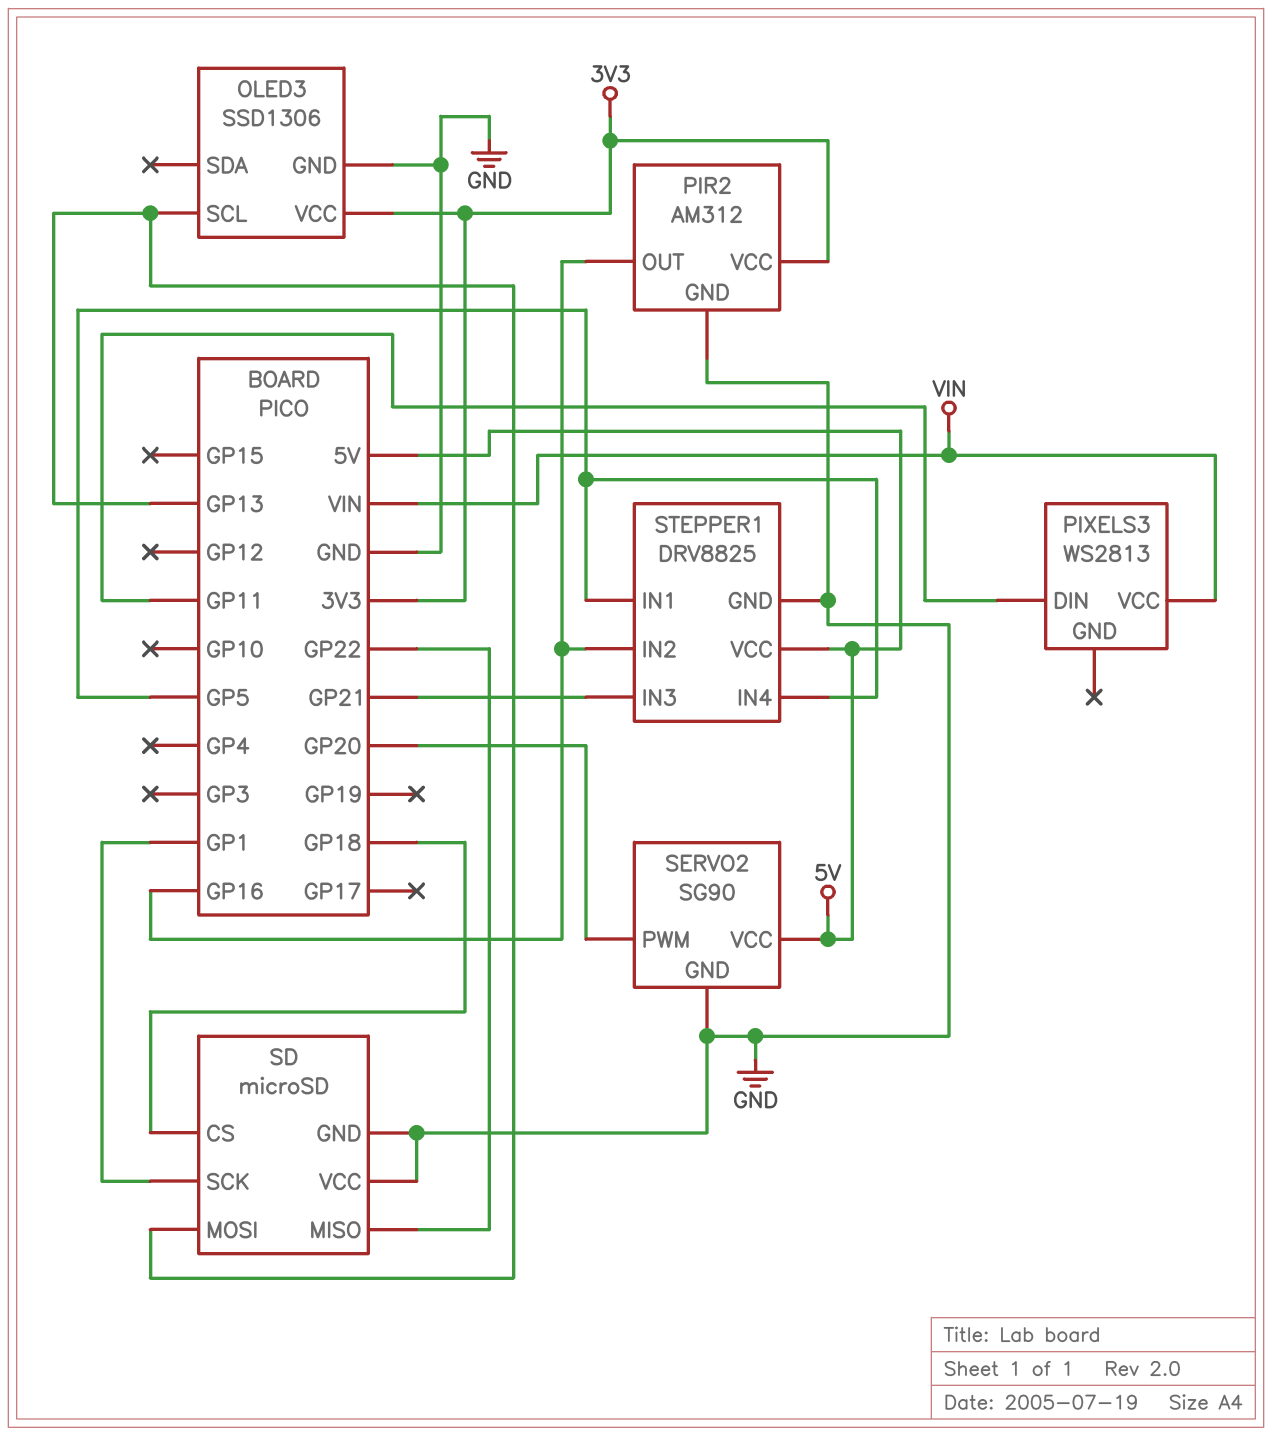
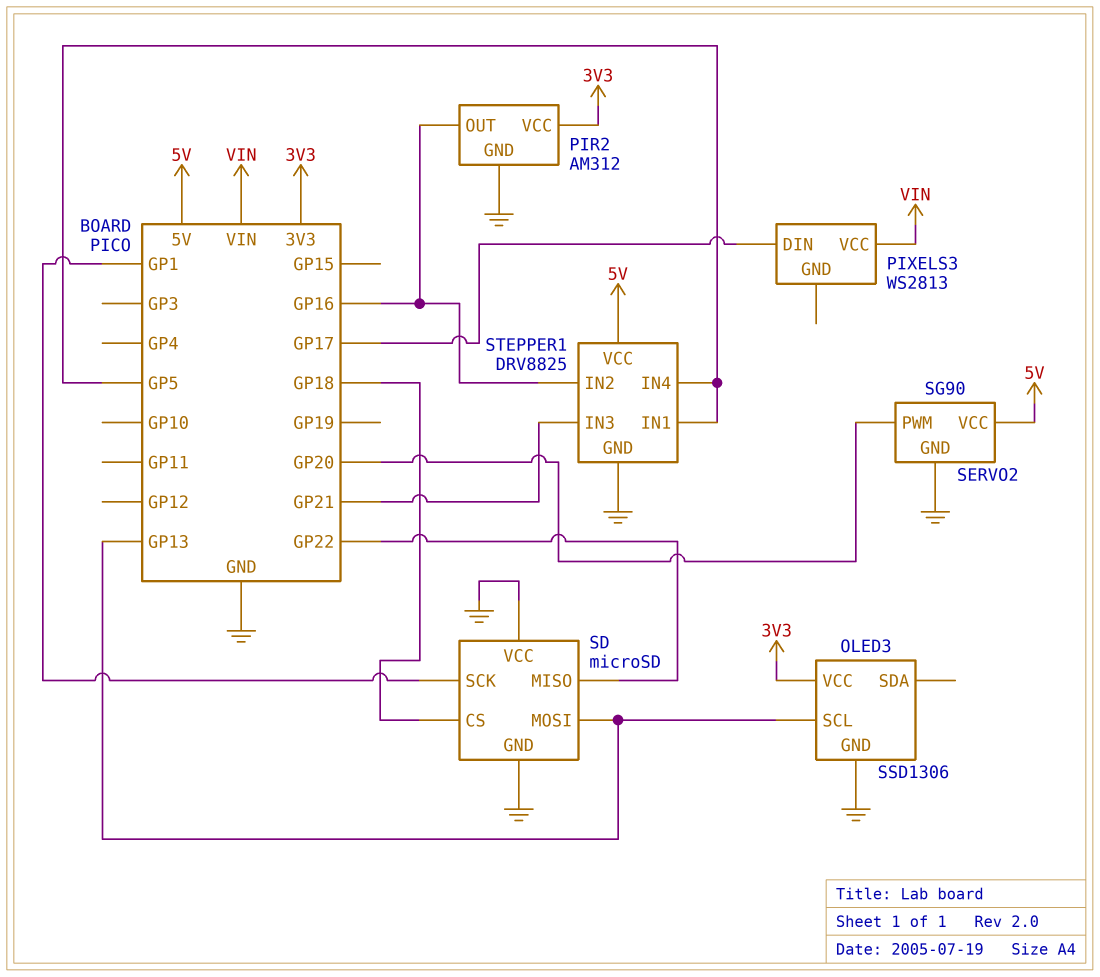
PIXELS3 pin DIN: GP11 -> GP17

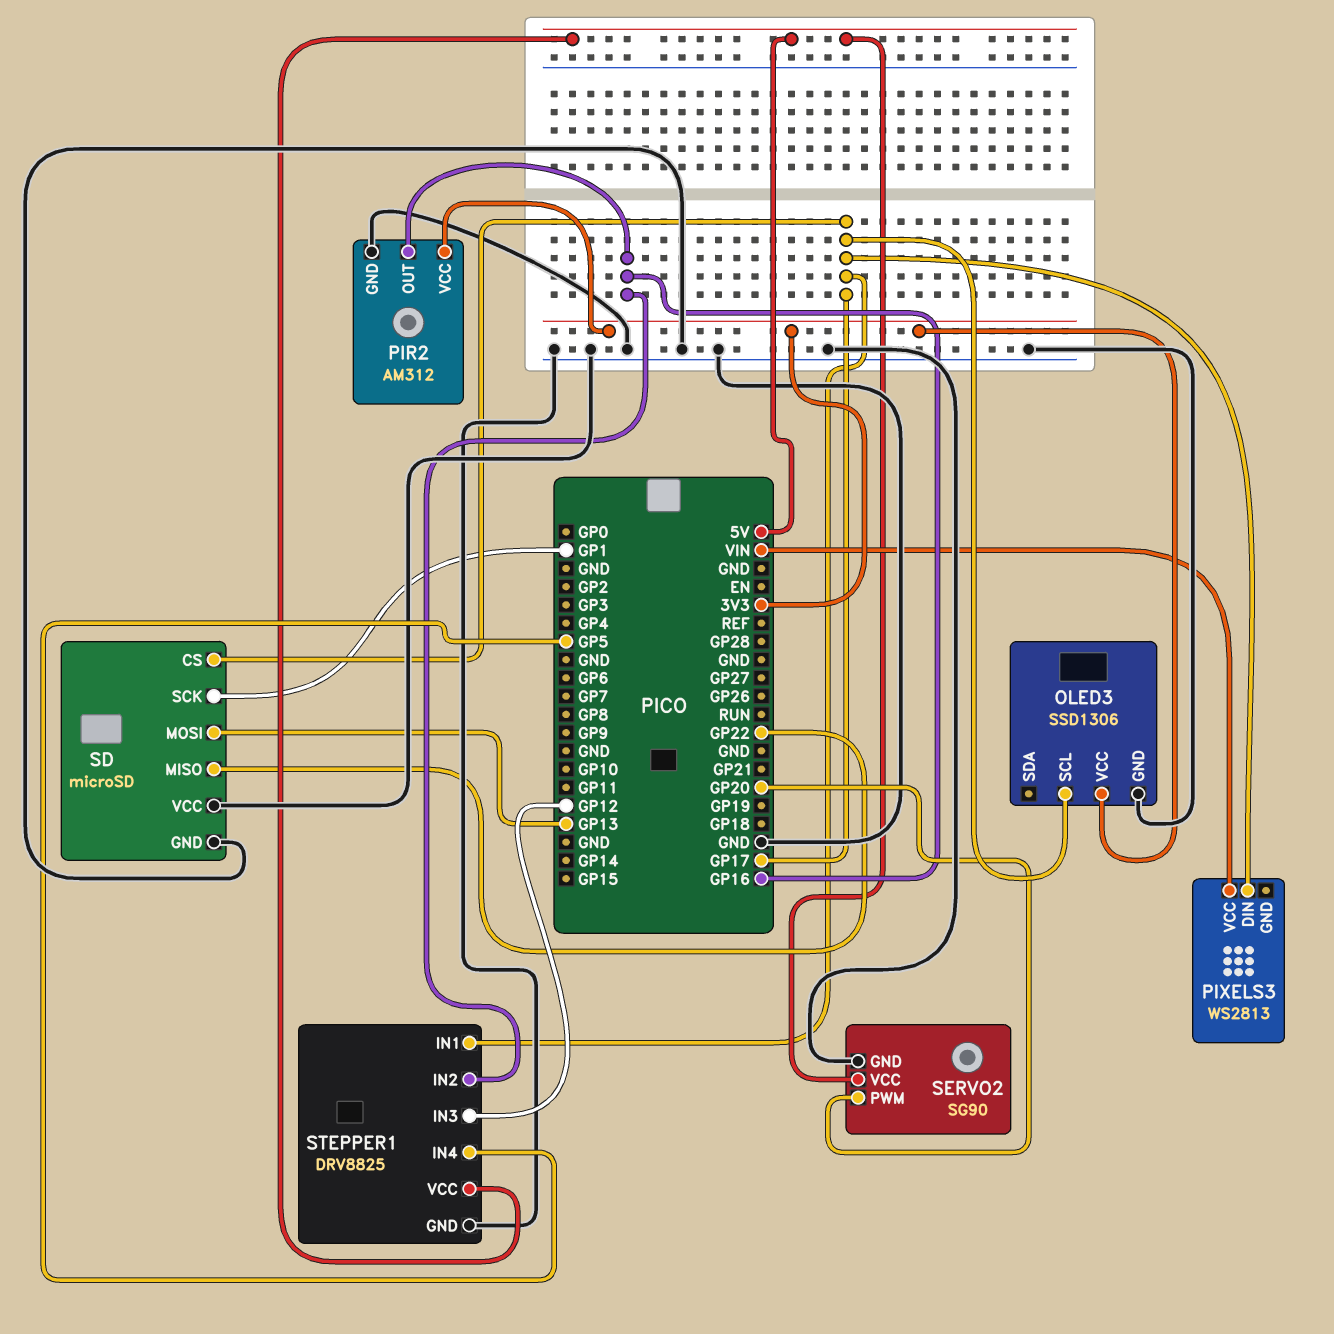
OLED3 pin SCL: GP13 -> GP17
SD pin CS: GP18 -> GP17
STEPPER1 pin IN1: GP5 -> GP17
STEPPER1 pin IN3: GP21 -> GP12

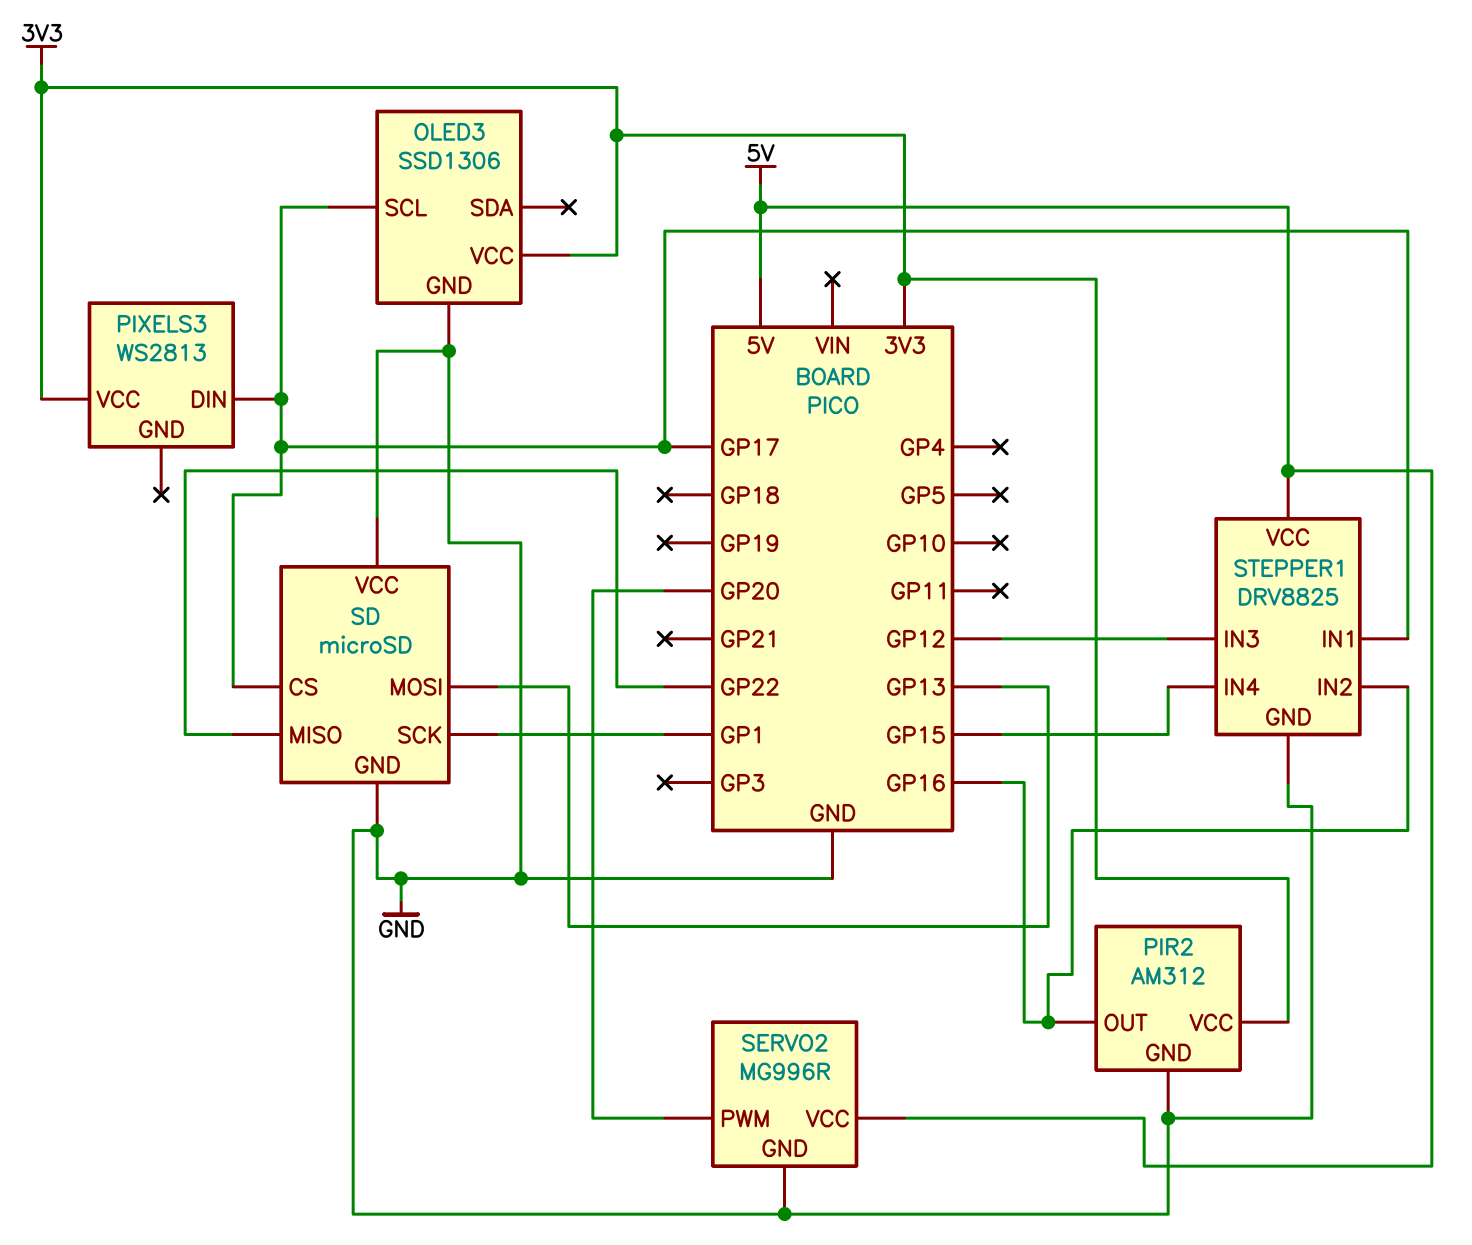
PIXELS3 pin VCC: VIN -> 3V3
SERVO2: SG90 -> MG996R
STEPPER1 pin IN4: GP5 -> GP15

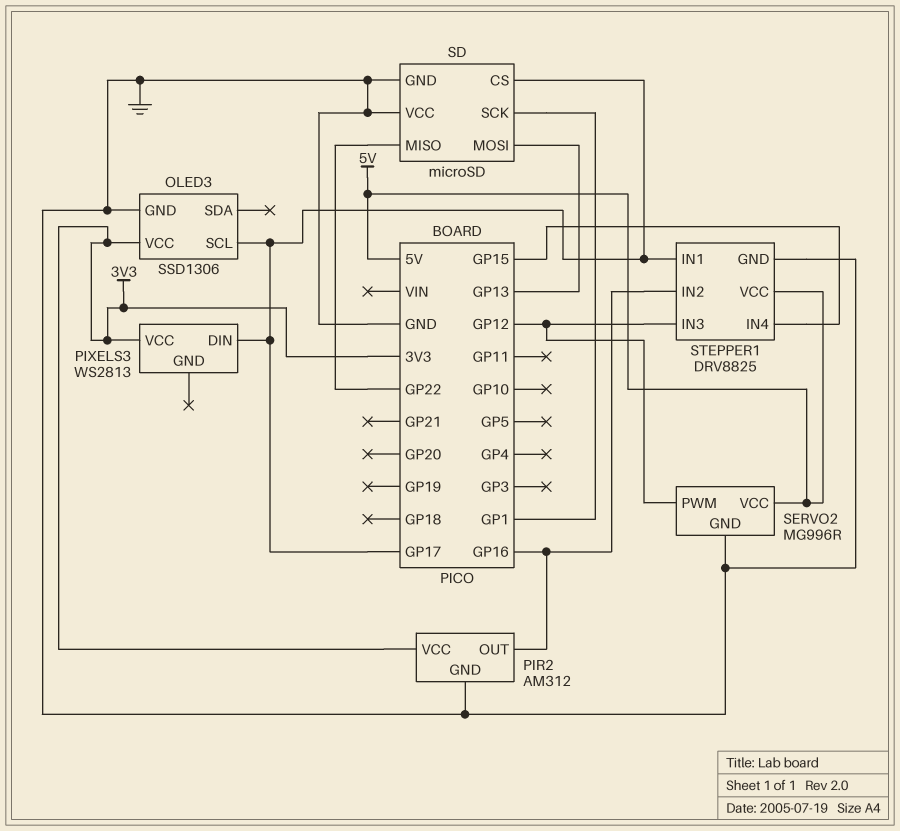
SERVO2 pin PWM: GP20 -> GP12

